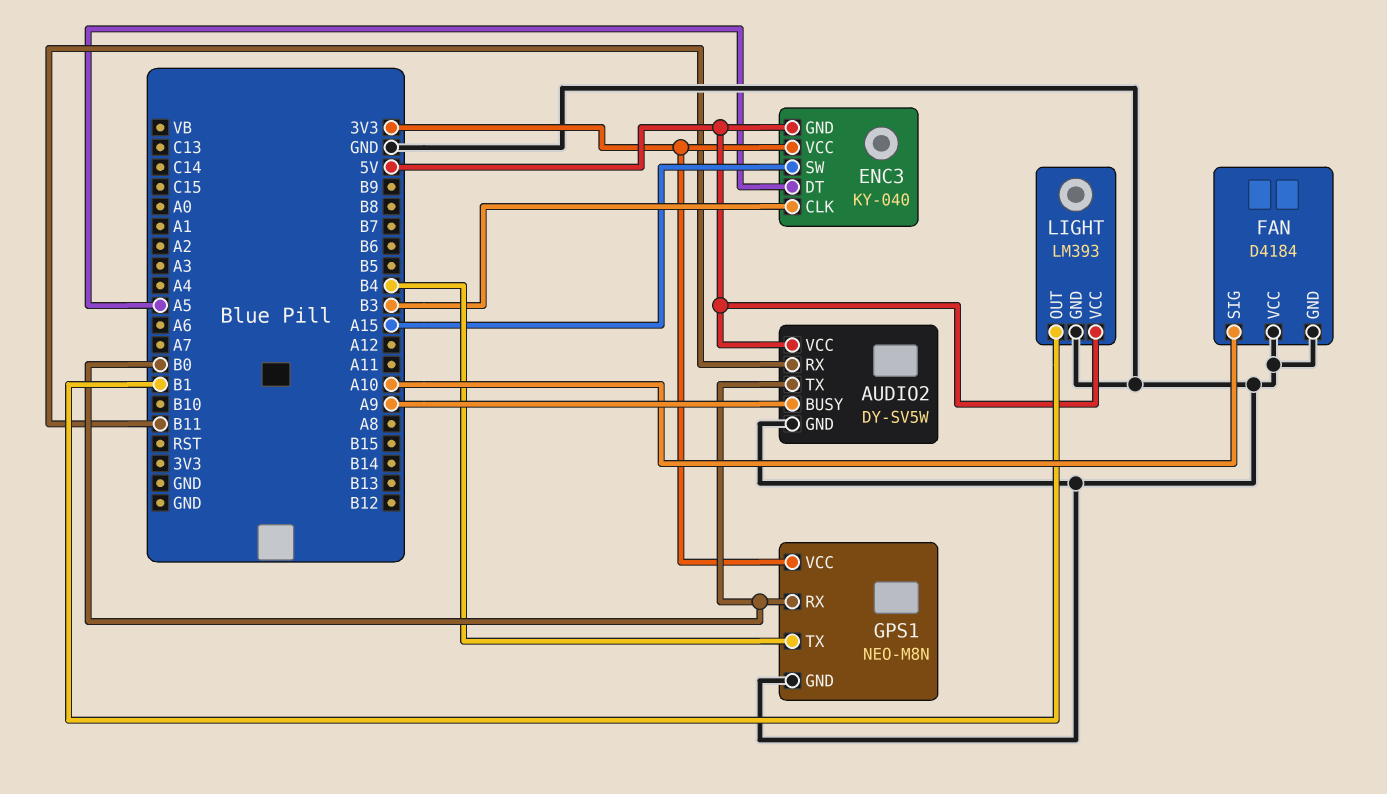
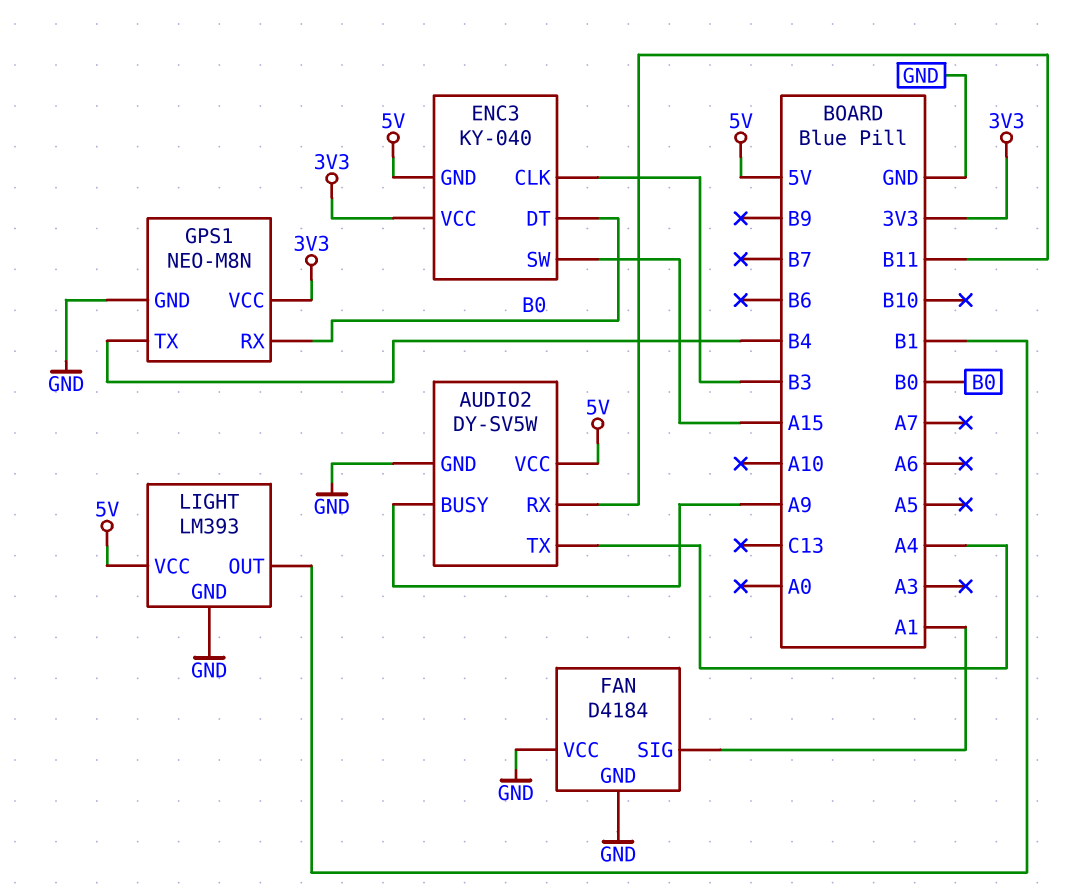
AUDIO2 pin TX: B0 -> A4
ENC3 pin DT: A5 -> B0
FAN pin SIG: A10 -> A1

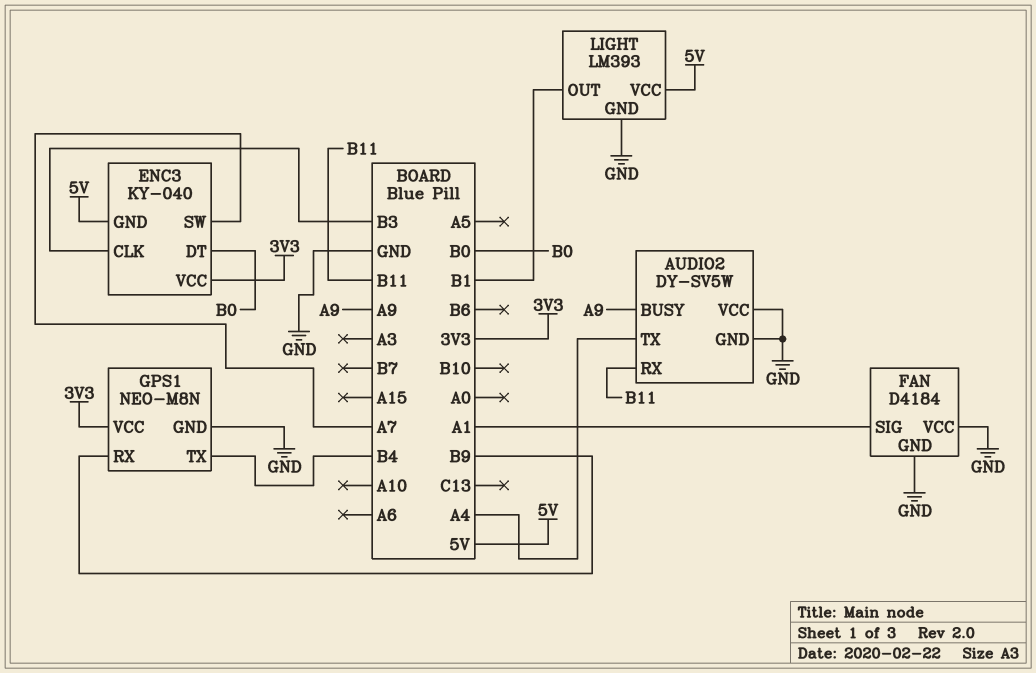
AUDIO2 pin VCC: 5V -> GND
ENC3 pin SW: A15 -> A7
GPS1 pin RX: B0 -> B9

